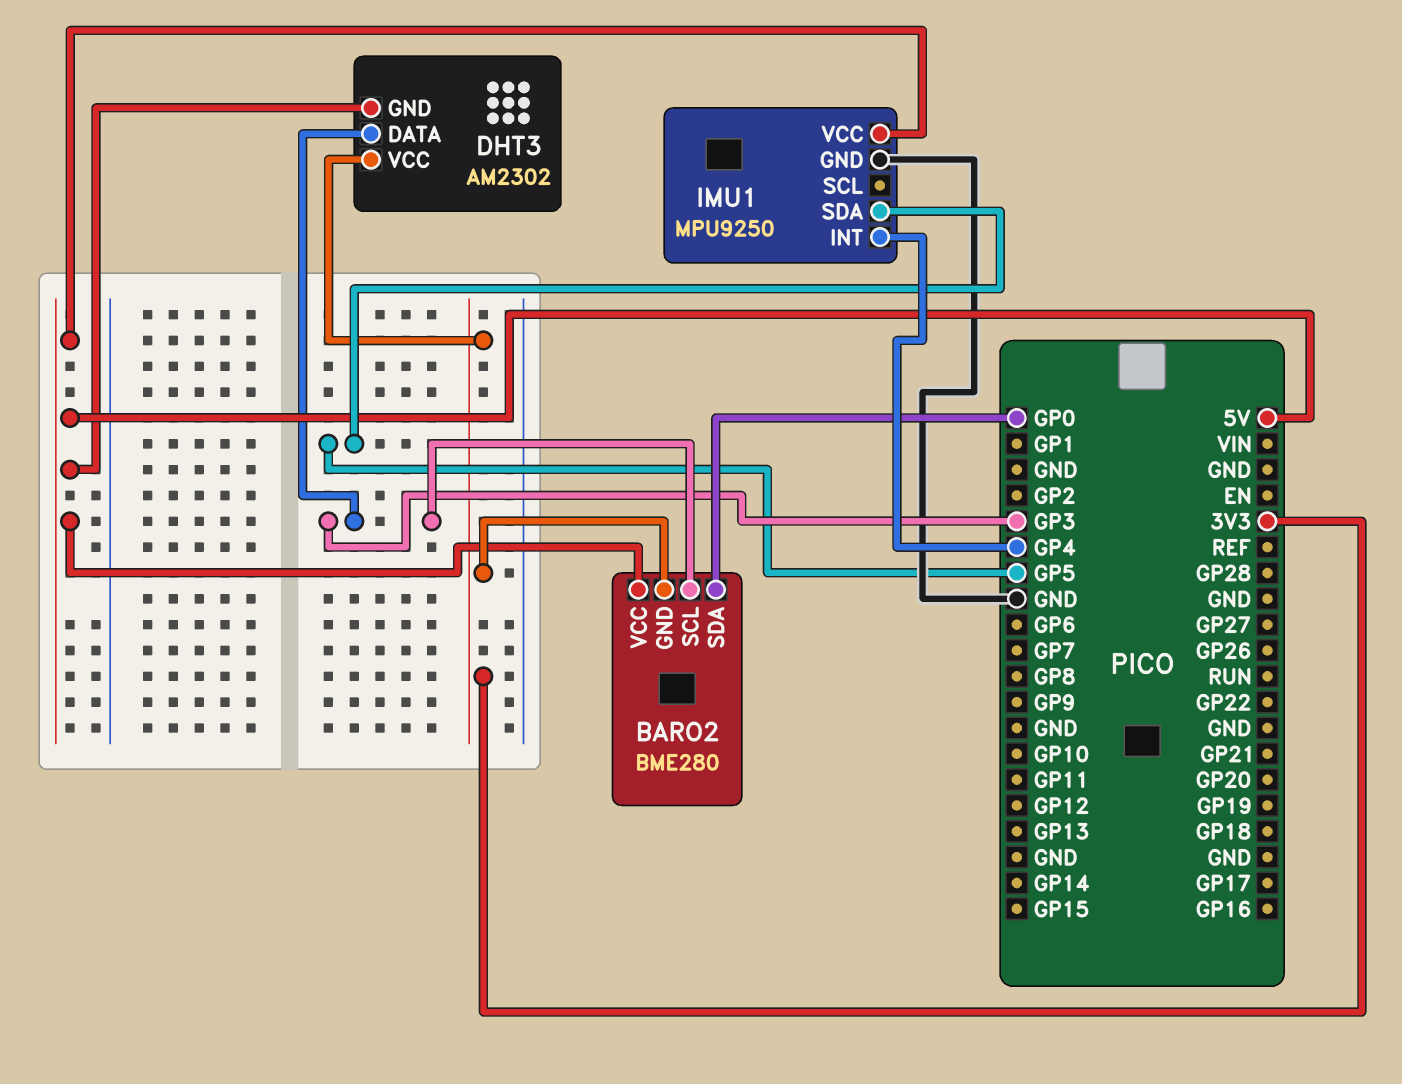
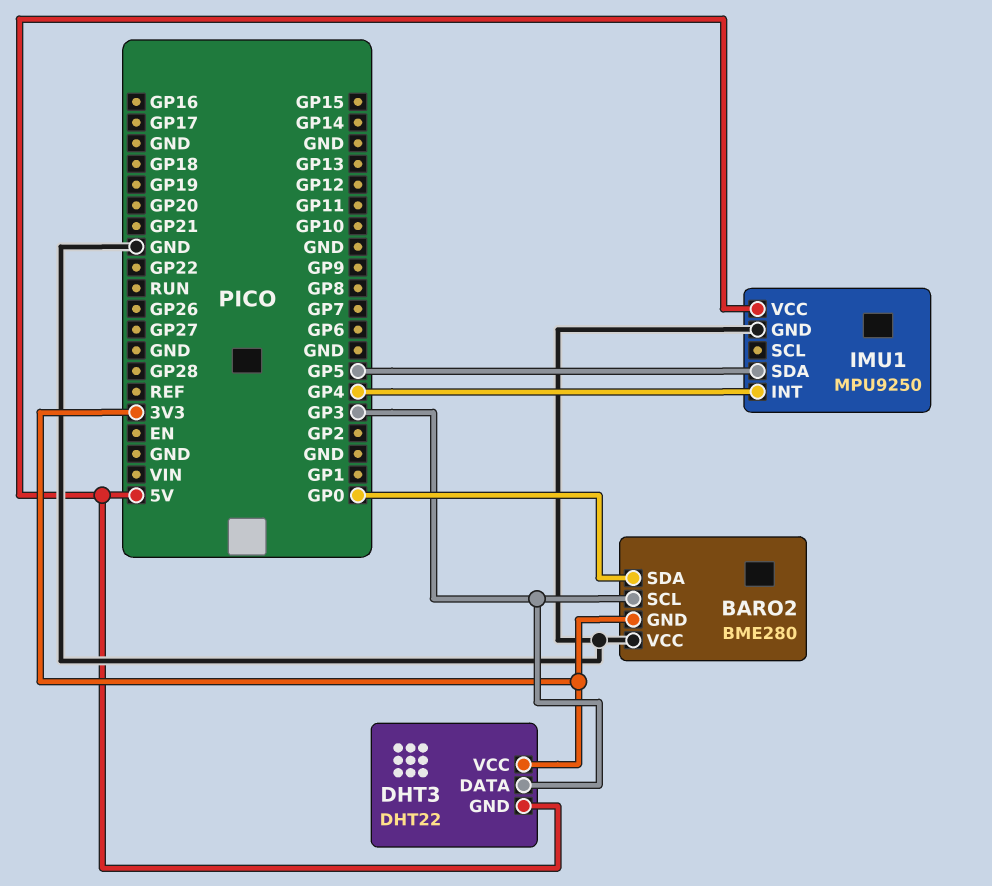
BARO2 pin VCC: 5V -> GND
DHT3: AM2302 -> DHT22

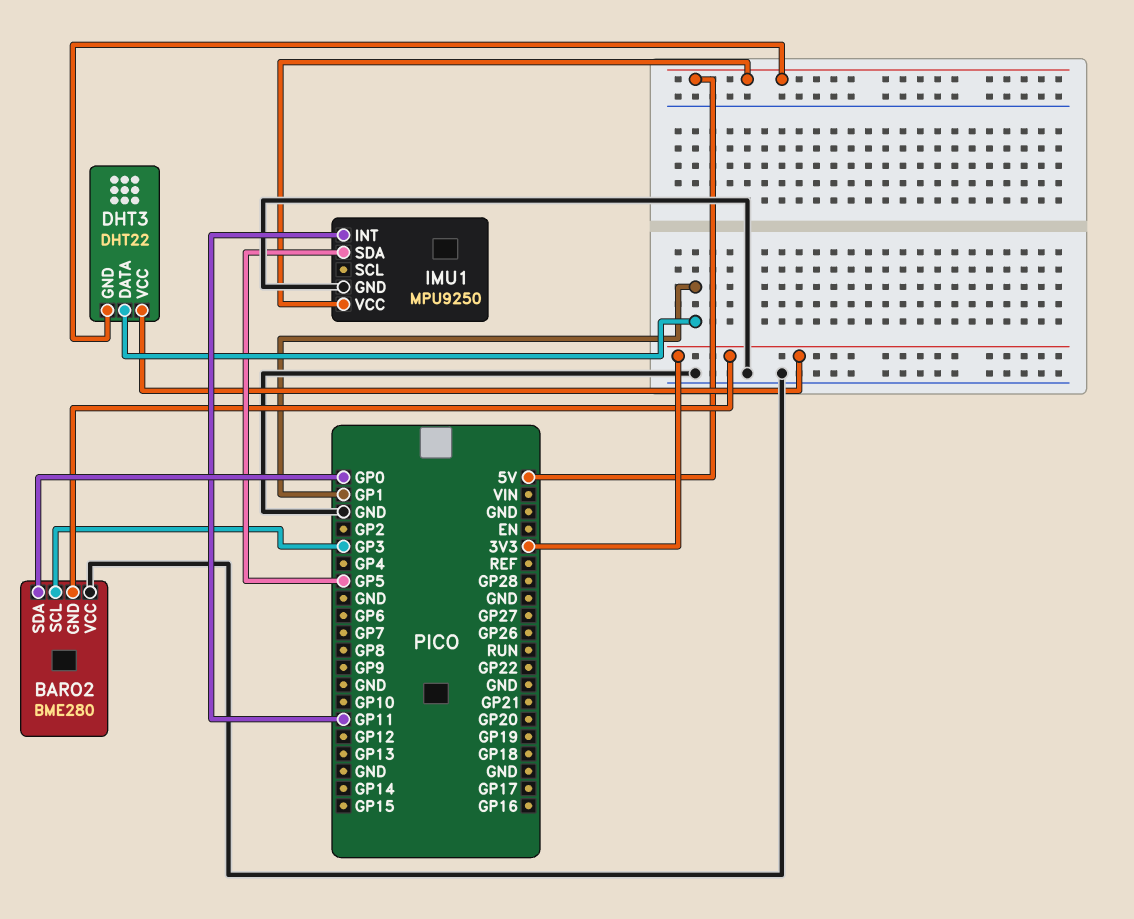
DHT3 pin DATA: GP3 -> GP1
IMU1 pin INT: GP4 -> GP11

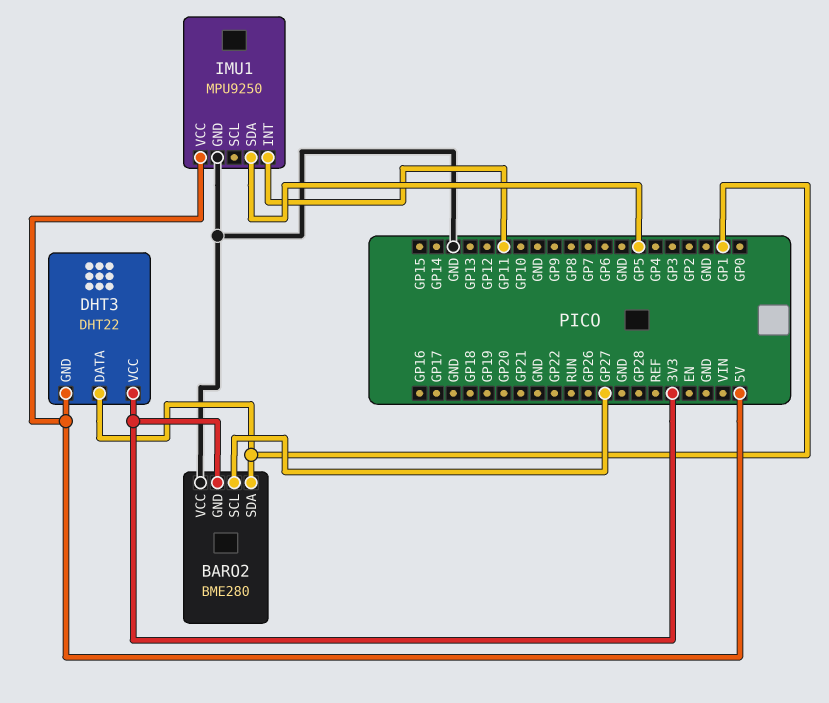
BARO2 pin SCL: GP3 -> GP27
BARO2 pin SDA: GP0 -> GP1

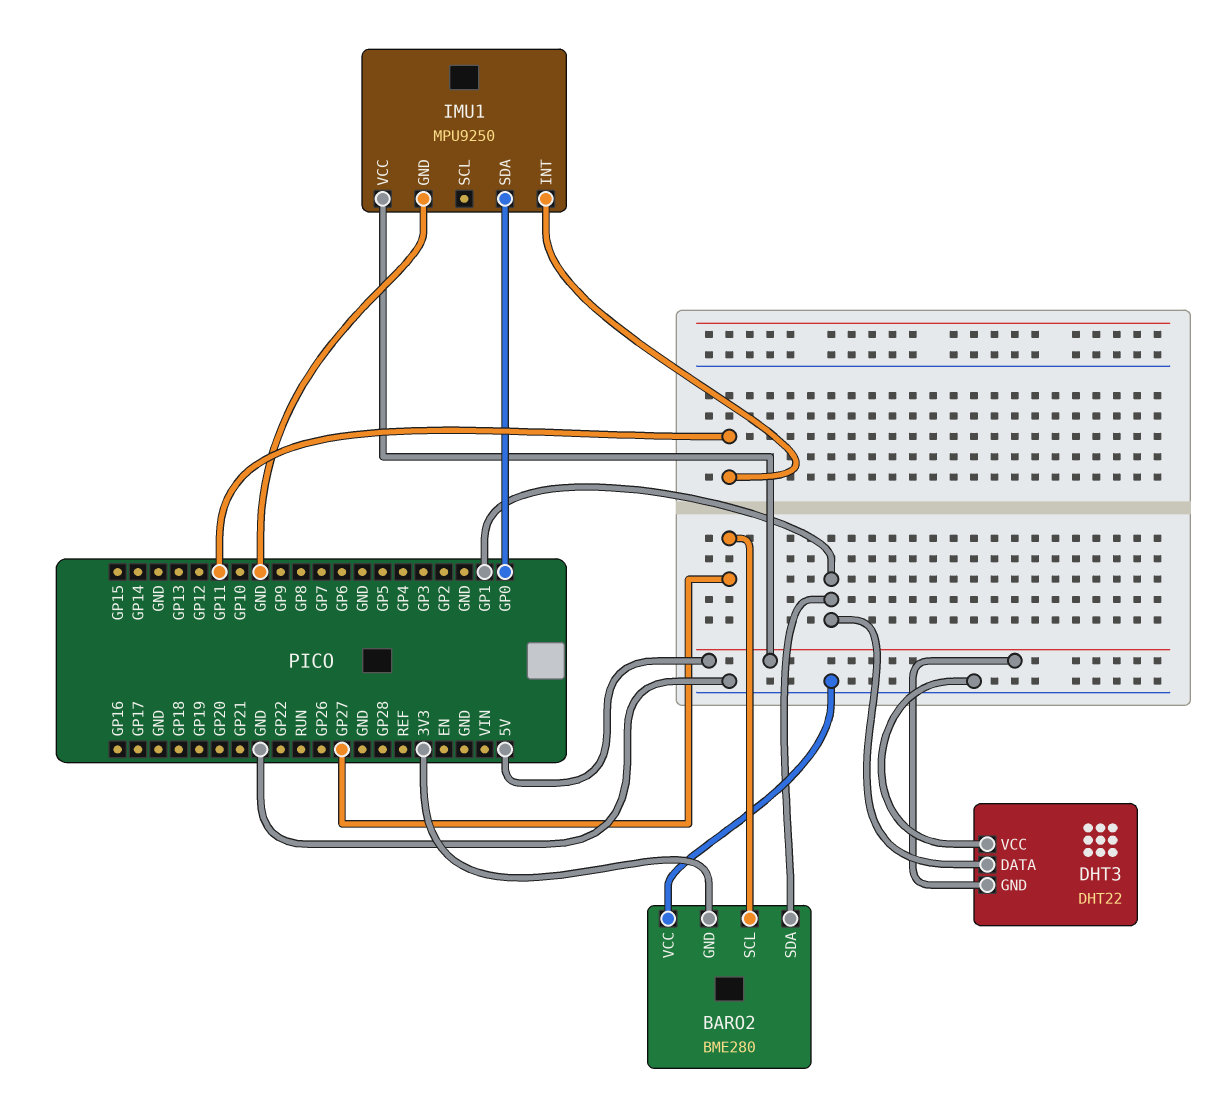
DHT3 pin VCC: 3V3 -> GND
IMU1 pin SDA: GP5 -> GP0

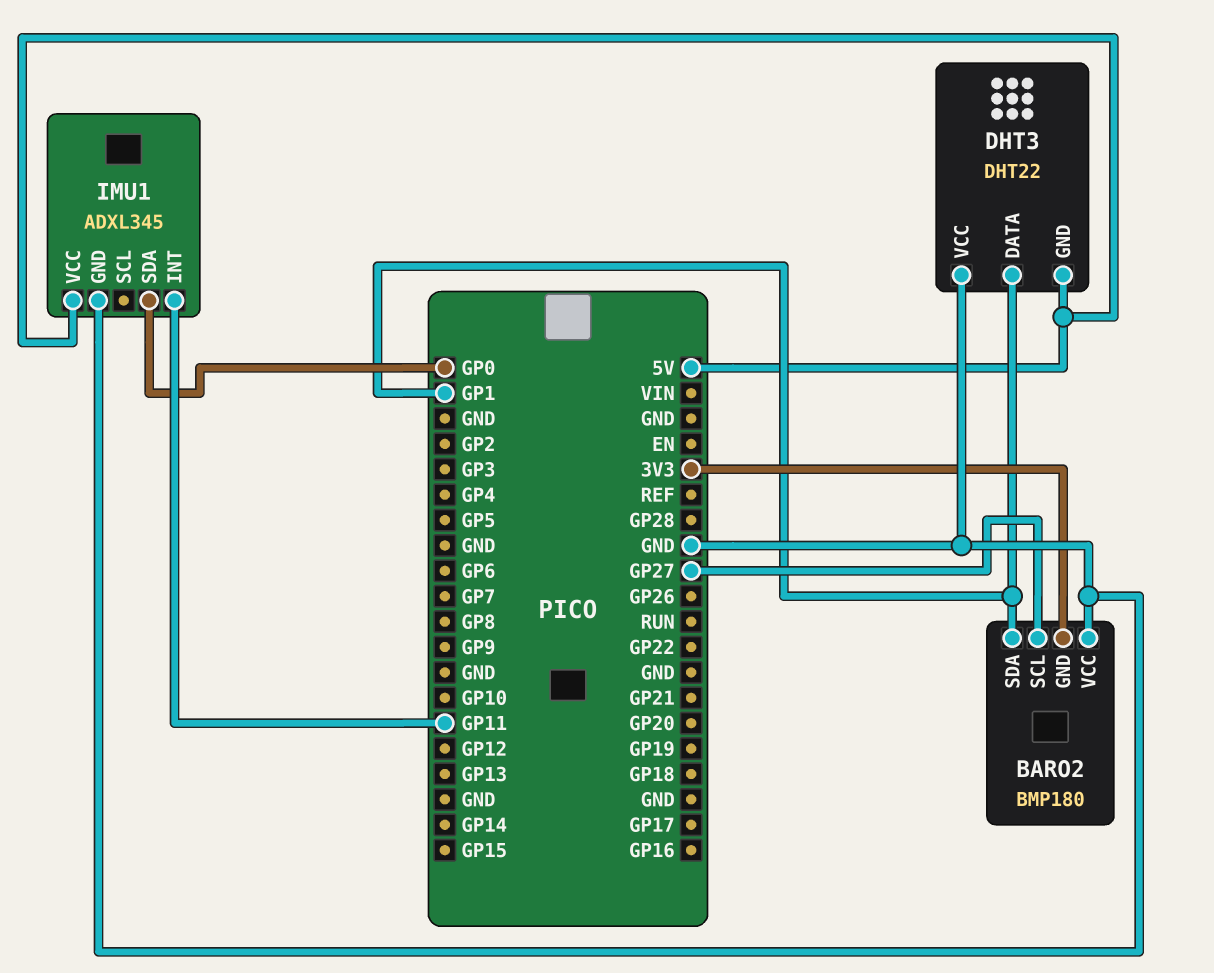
BARO2: BME280 -> BMP180
IMU1: MPU9250 -> ADXL345

